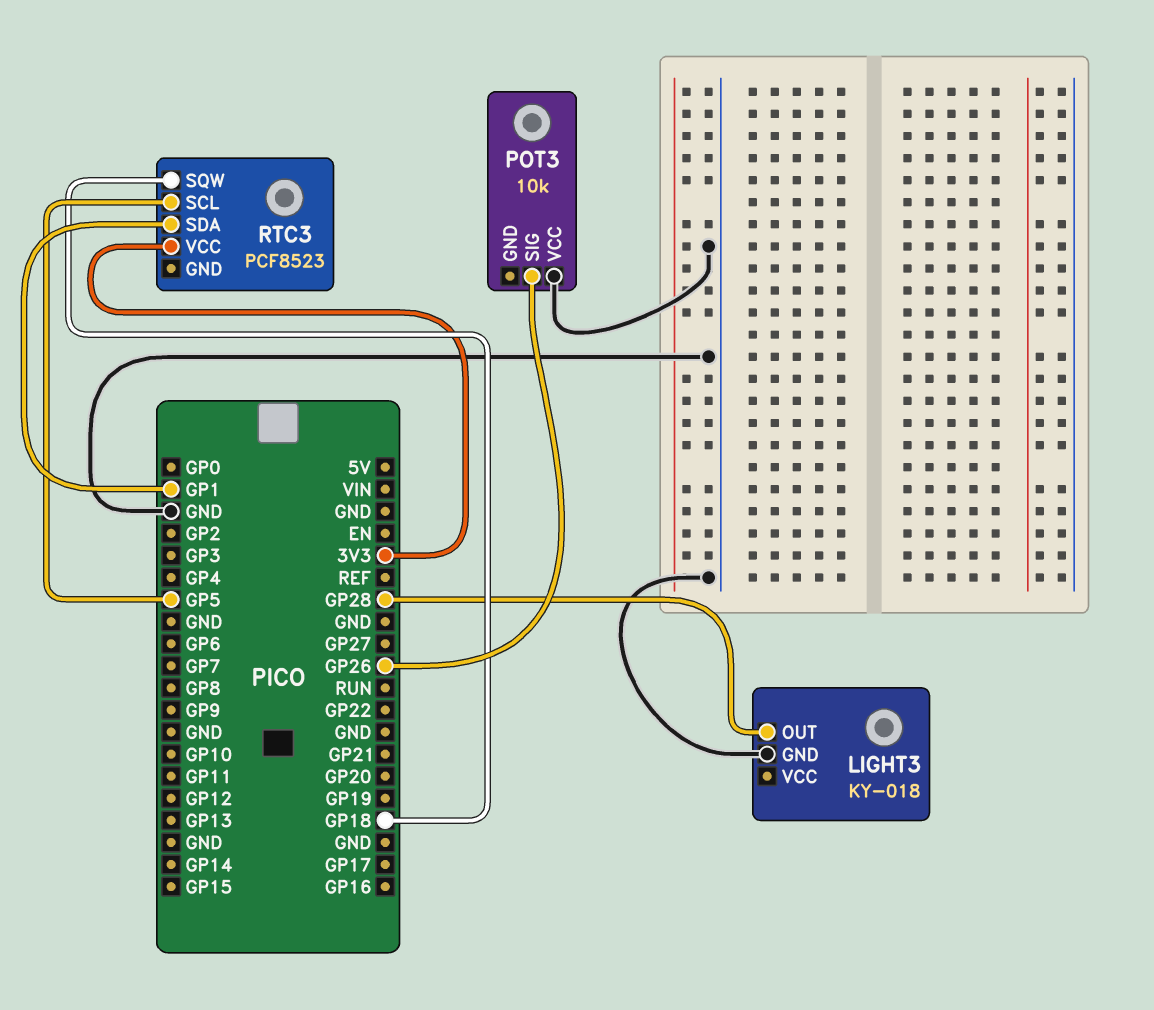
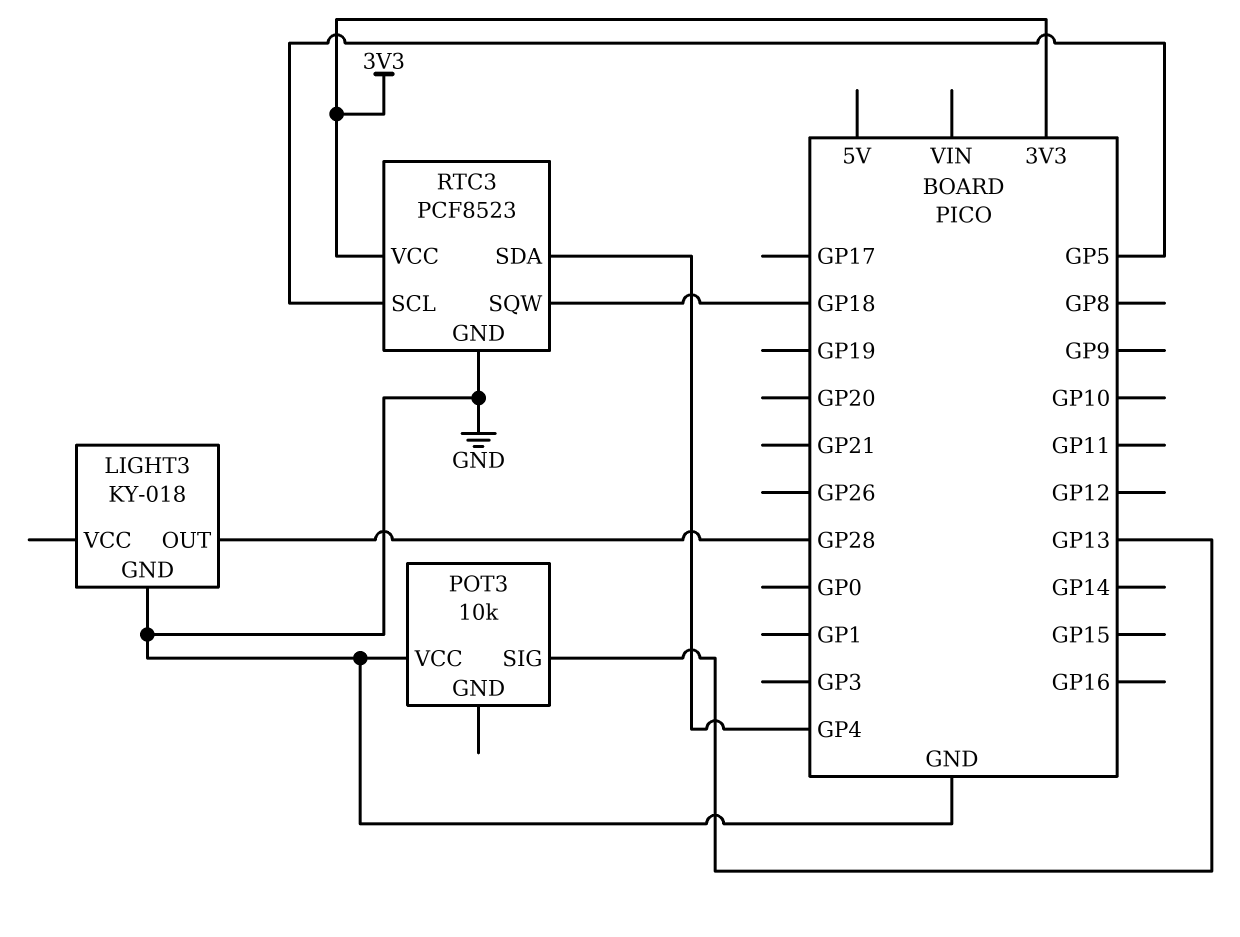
POT3 pin SIG: GP26 -> GP13
RTC3 pin GND: none -> GND
RTC3 pin SDA: GP1 -> GP4

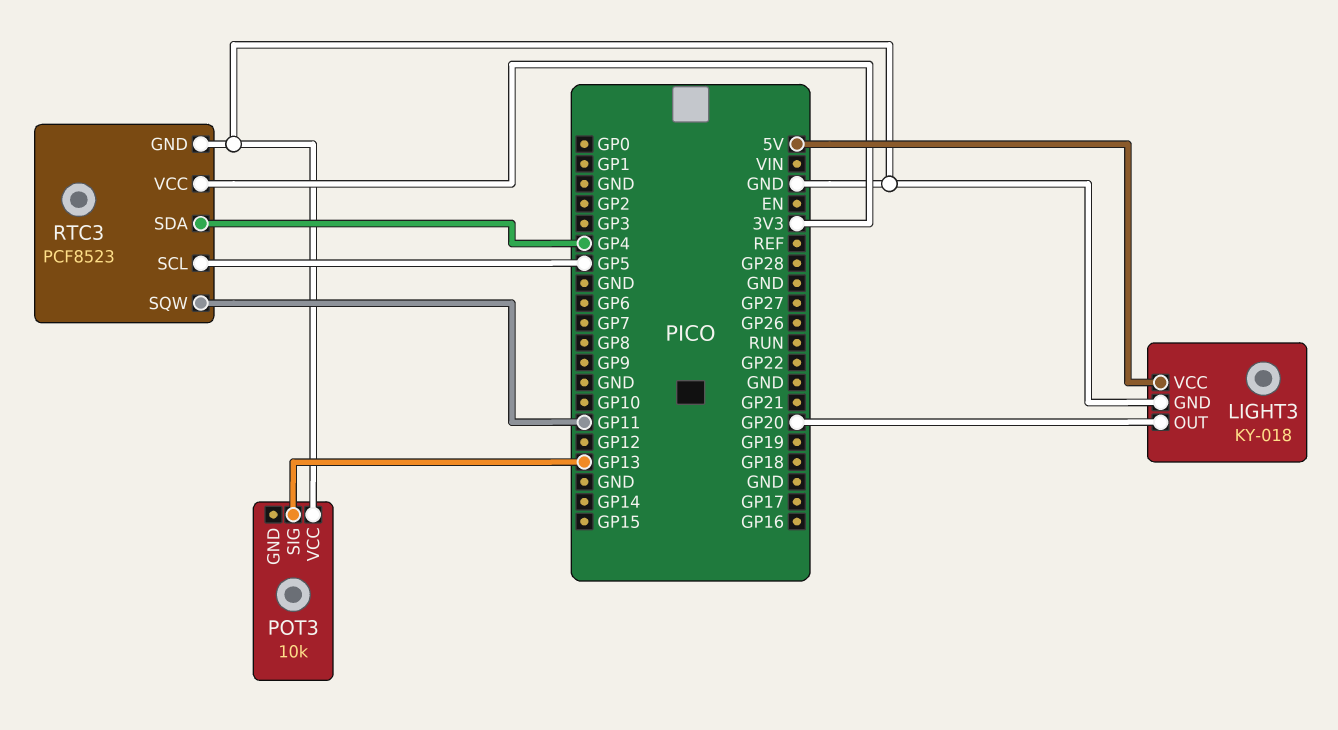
LIGHT3 pin OUT: GP28 -> GP20
LIGHT3 pin VCC: none -> 5V
RTC3 pin SQW: GP18 -> GP11

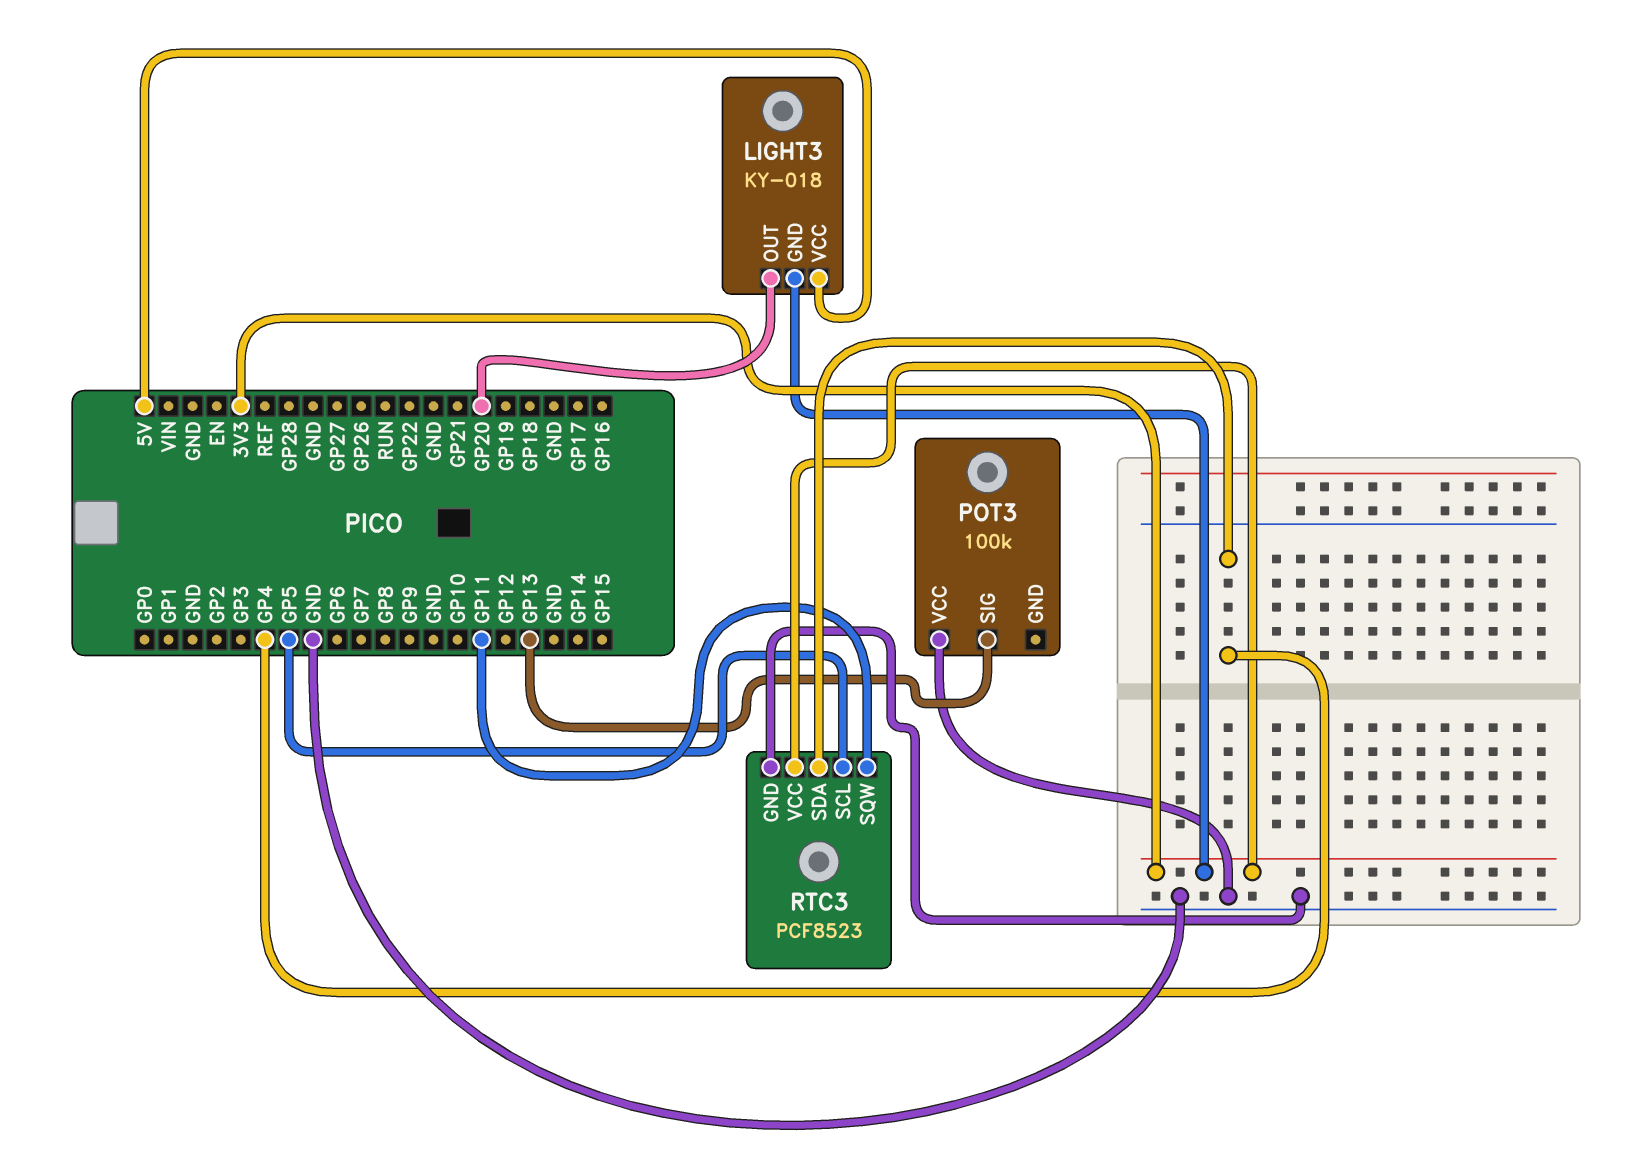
LIGHT3 pin GND: GND -> 3V3
POT3: 10k -> 100k

